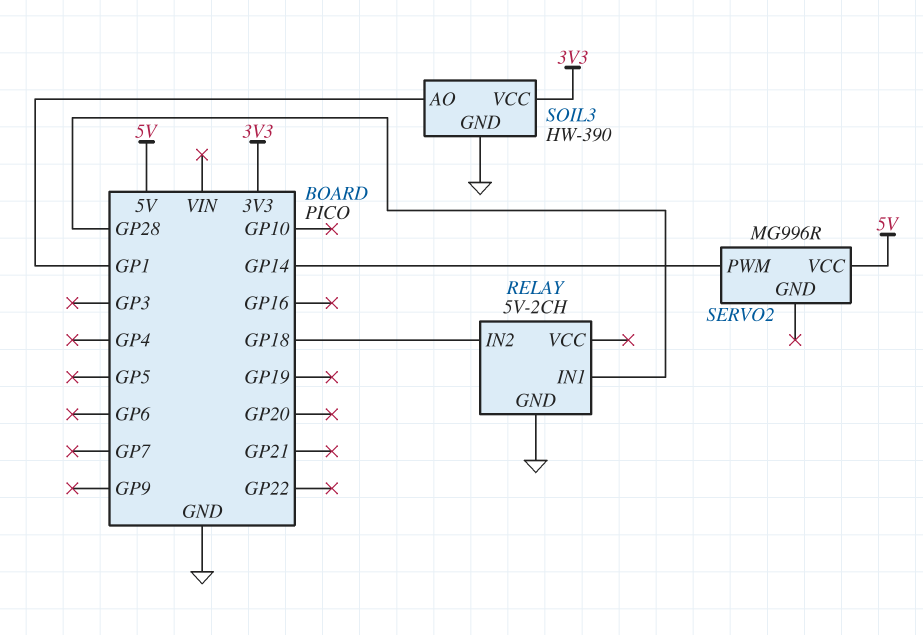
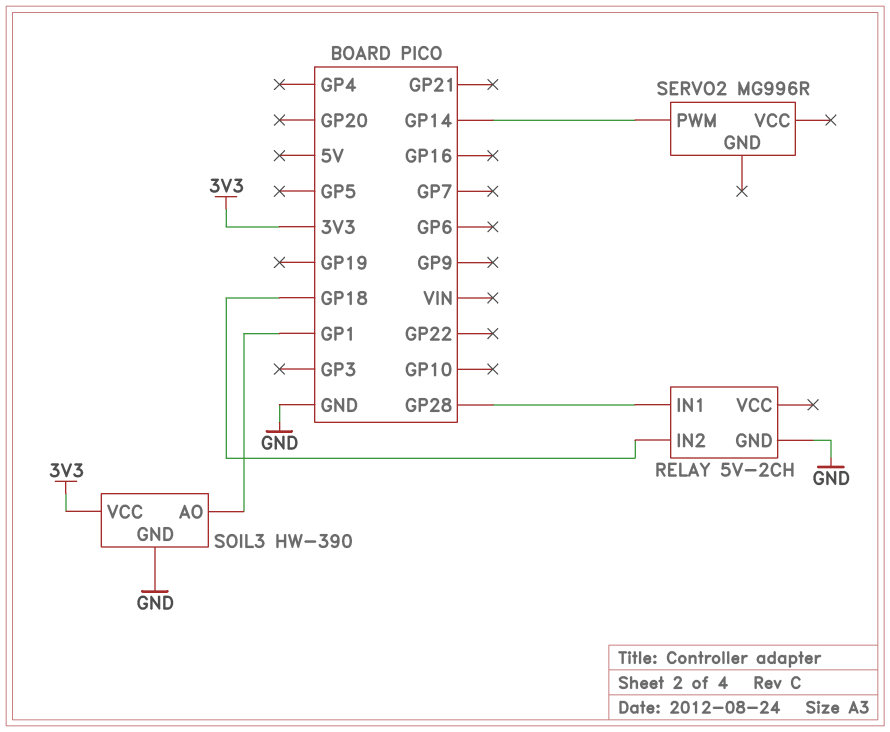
SERVO2 pin VCC: 5V -> none

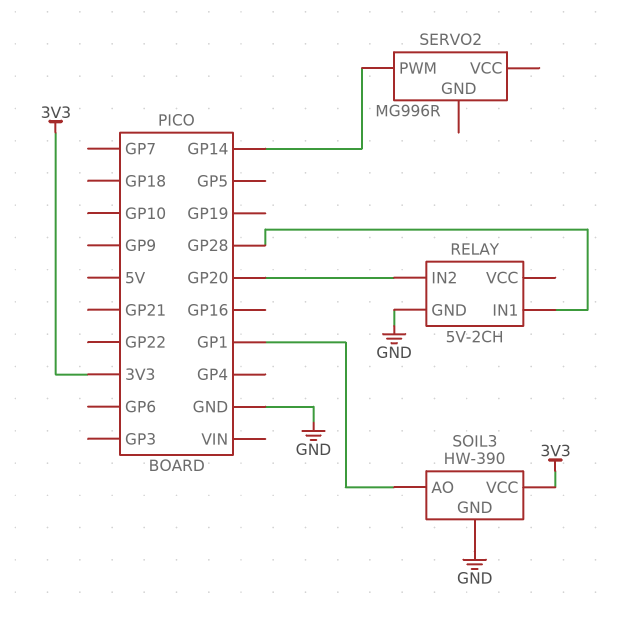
RELAY pin IN2: GP18 -> GP20

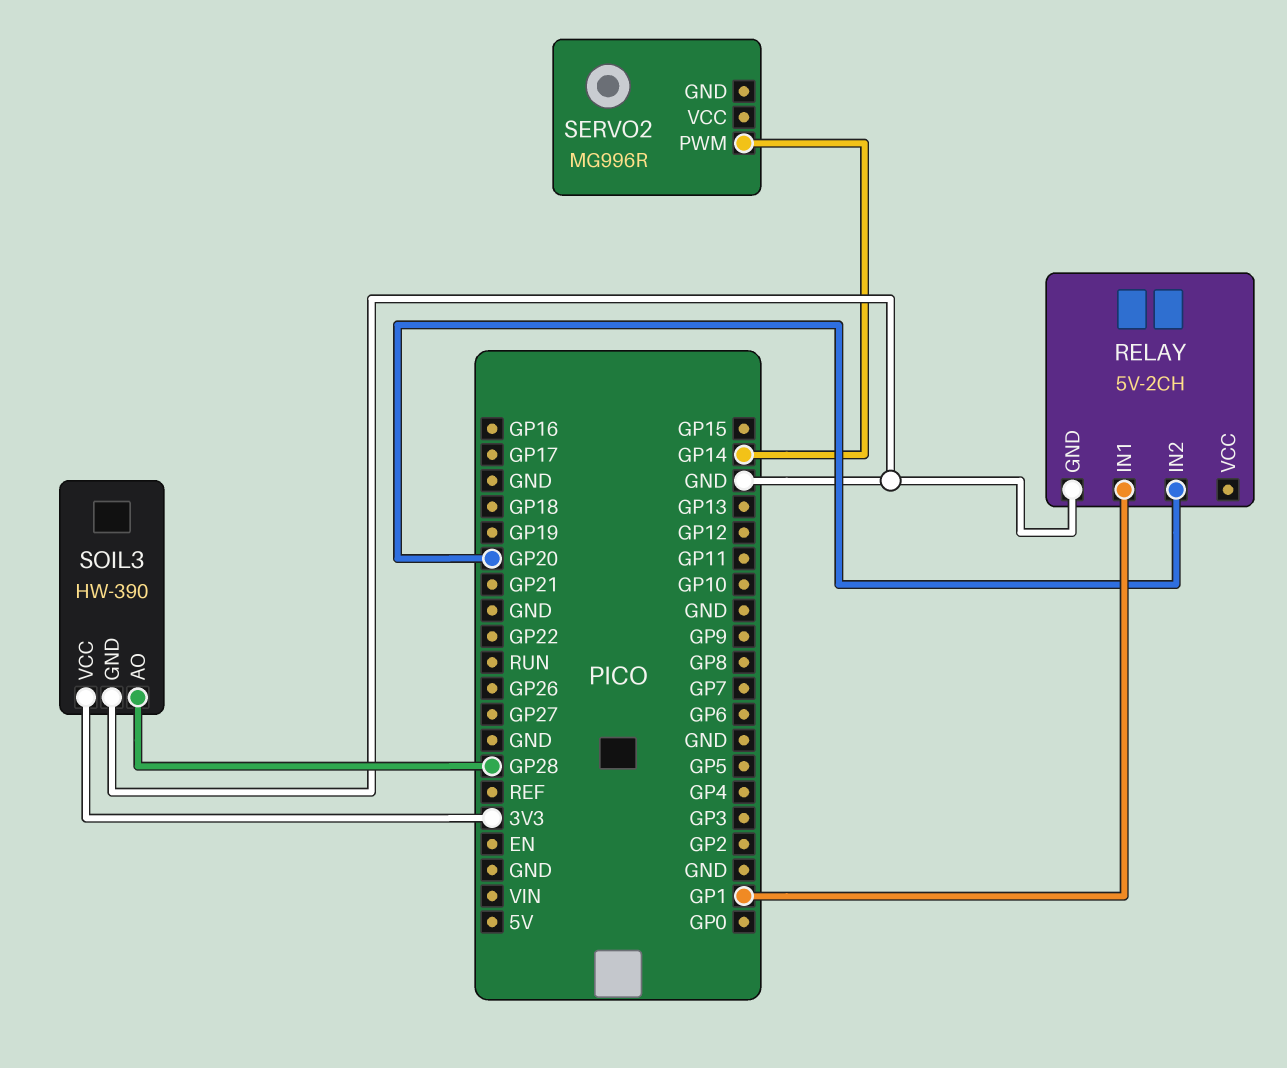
RELAY pin IN1: GP28 -> GP1
SOIL3 pin AO: GP1 -> GP28

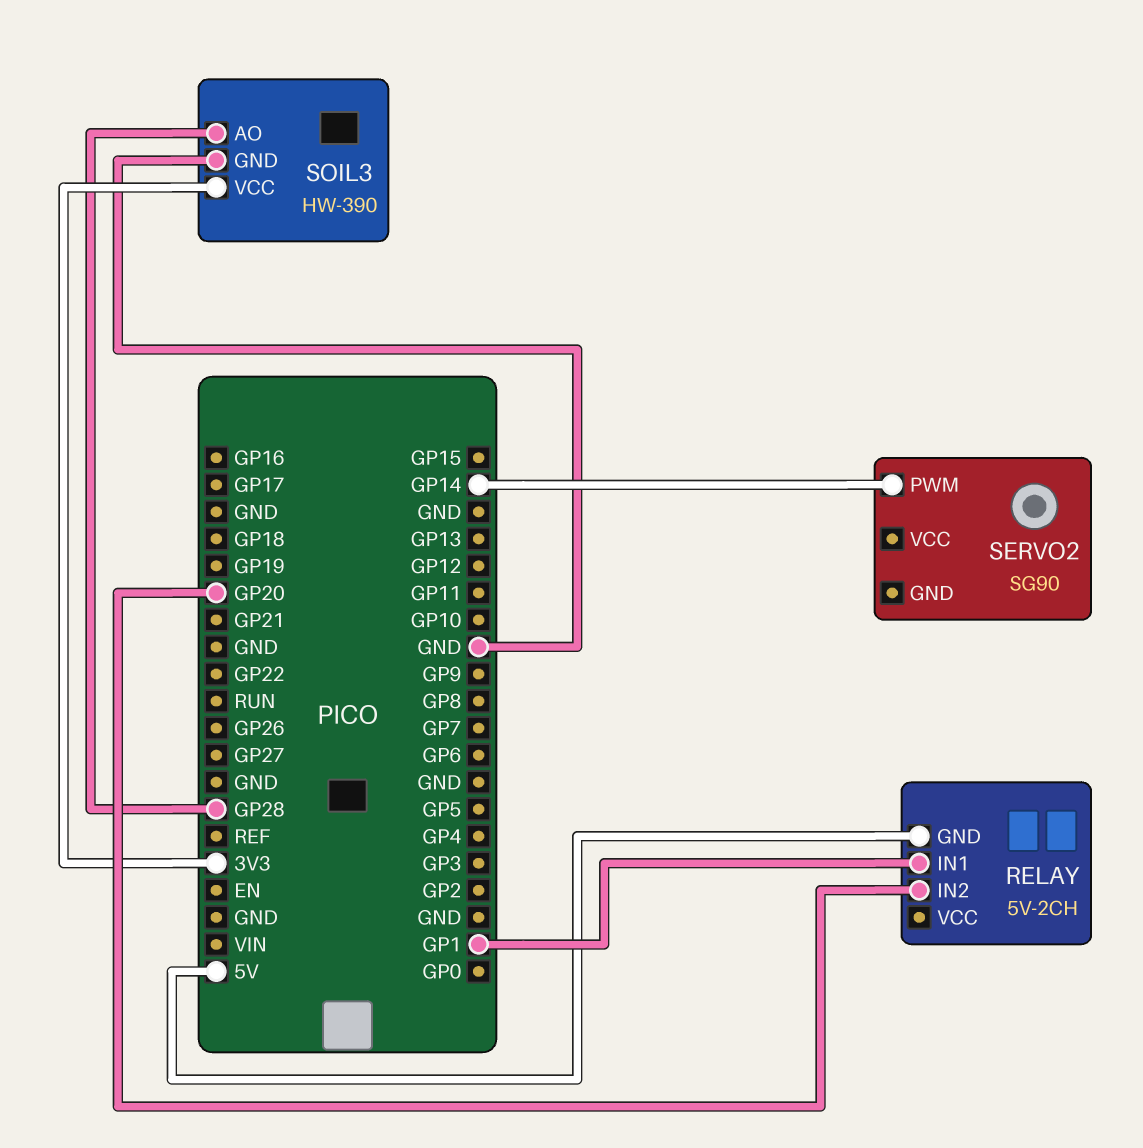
RELAY pin GND: GND -> 5V
SERVO2: MG996R -> SG90

